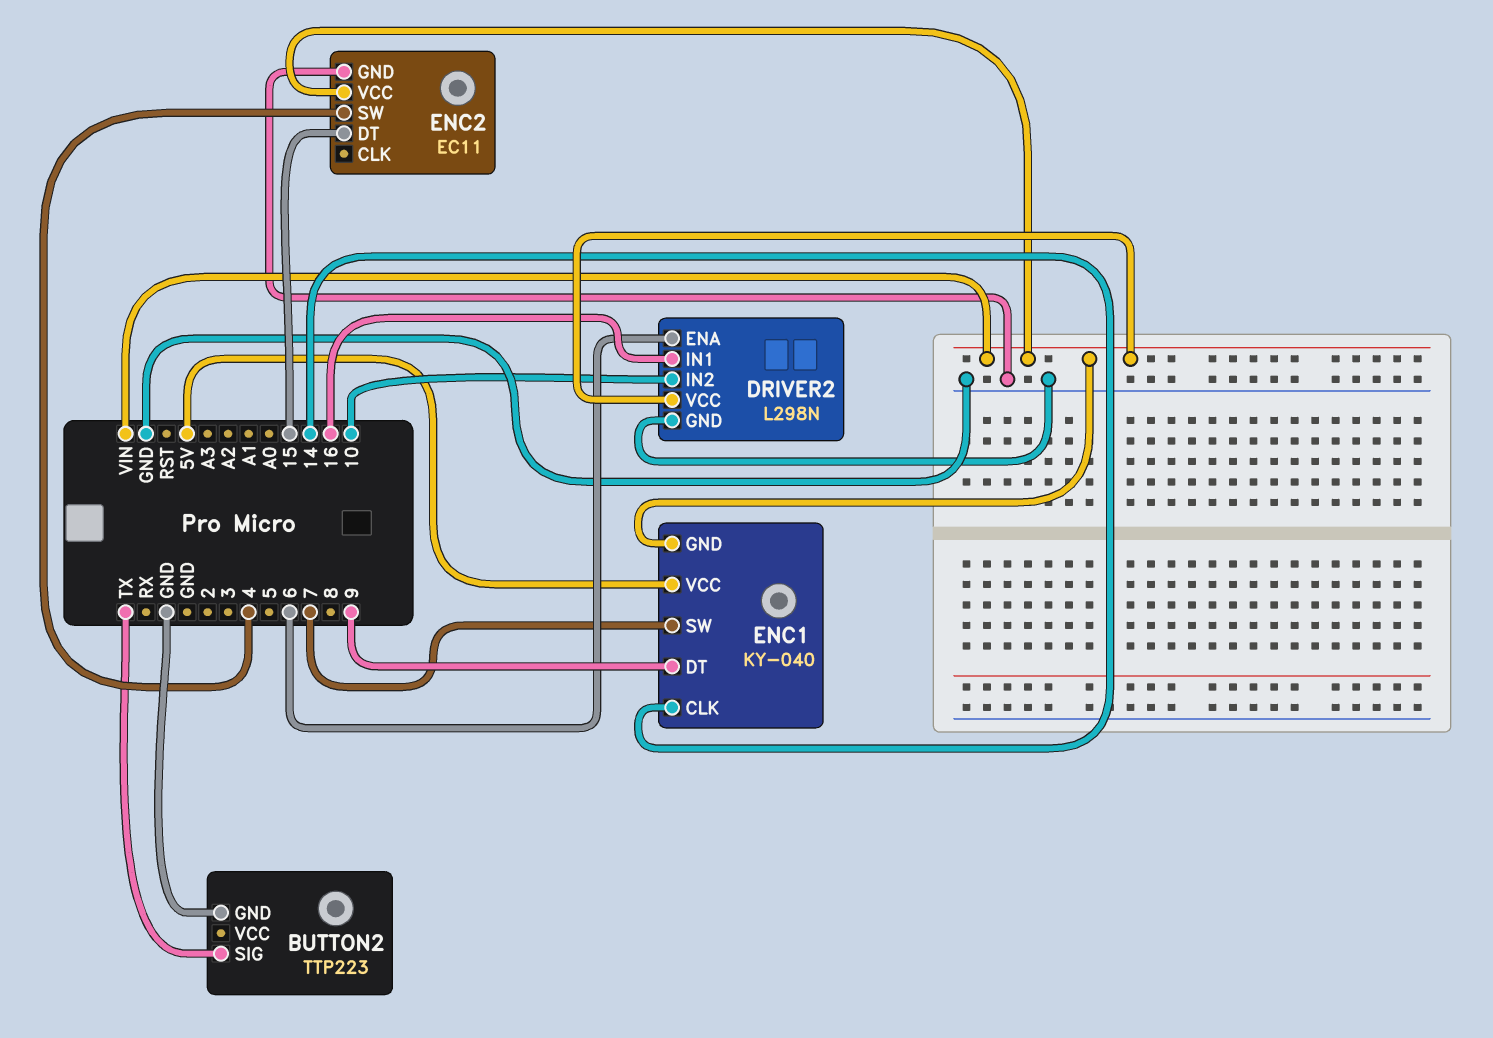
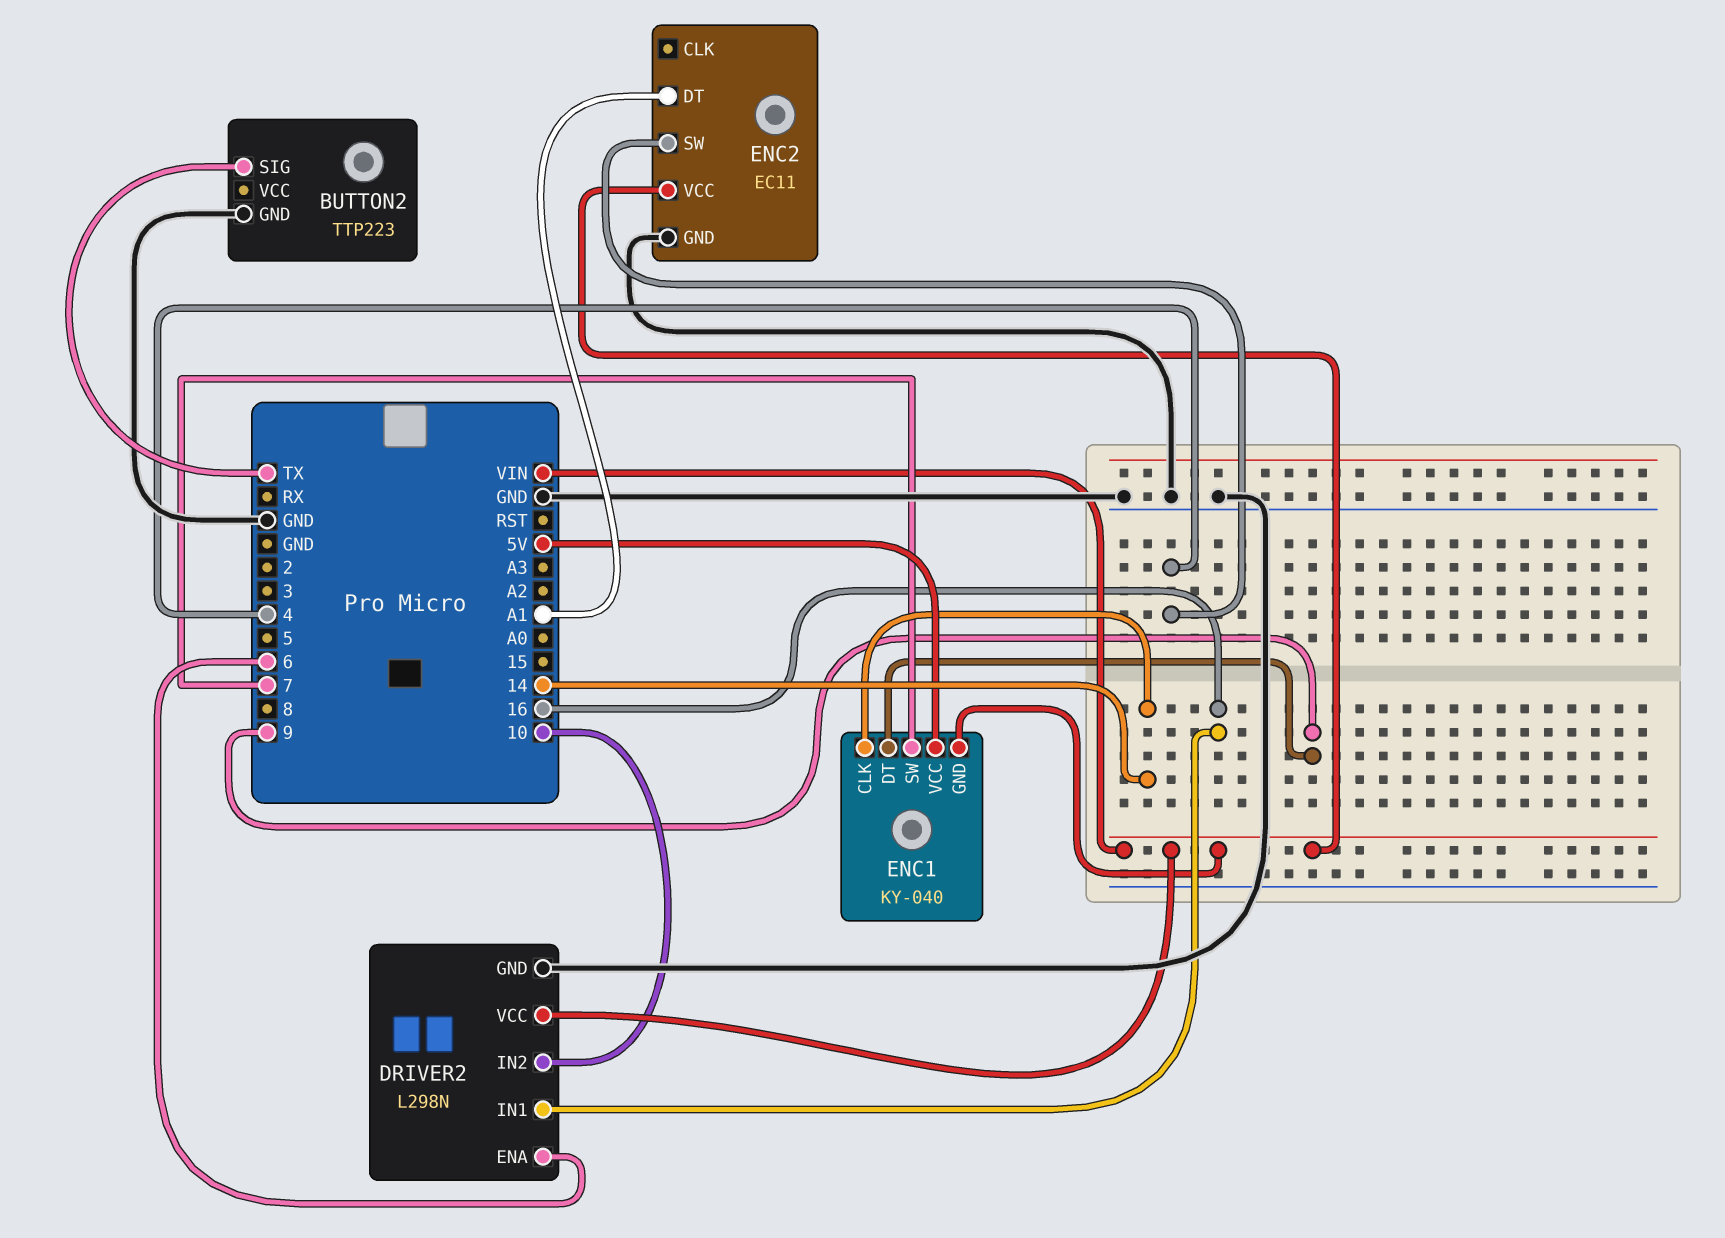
ENC2 pin DT: 15 -> A1

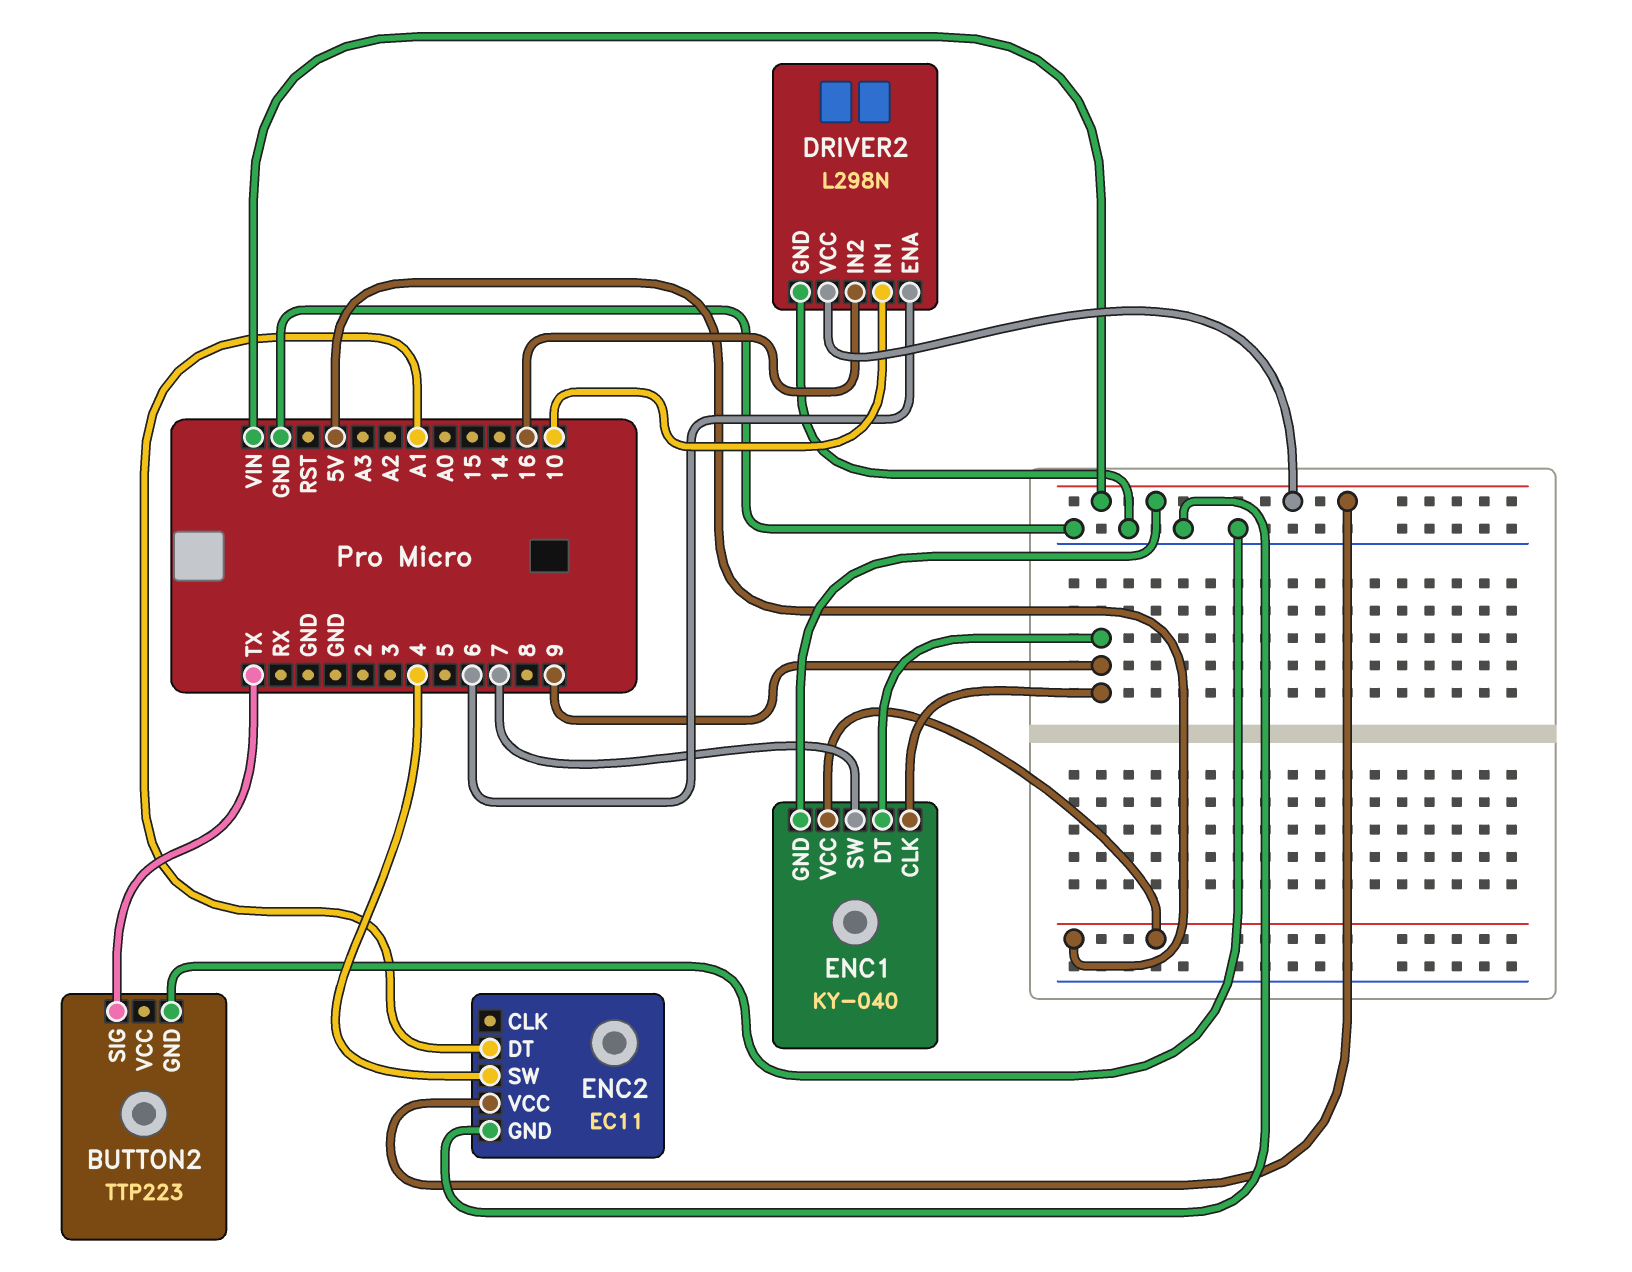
DRIVER2 pin IN1: 16 -> 10
DRIVER2 pin IN2: 10 -> 16
ENC1 pin CLK: 14 -> 9

